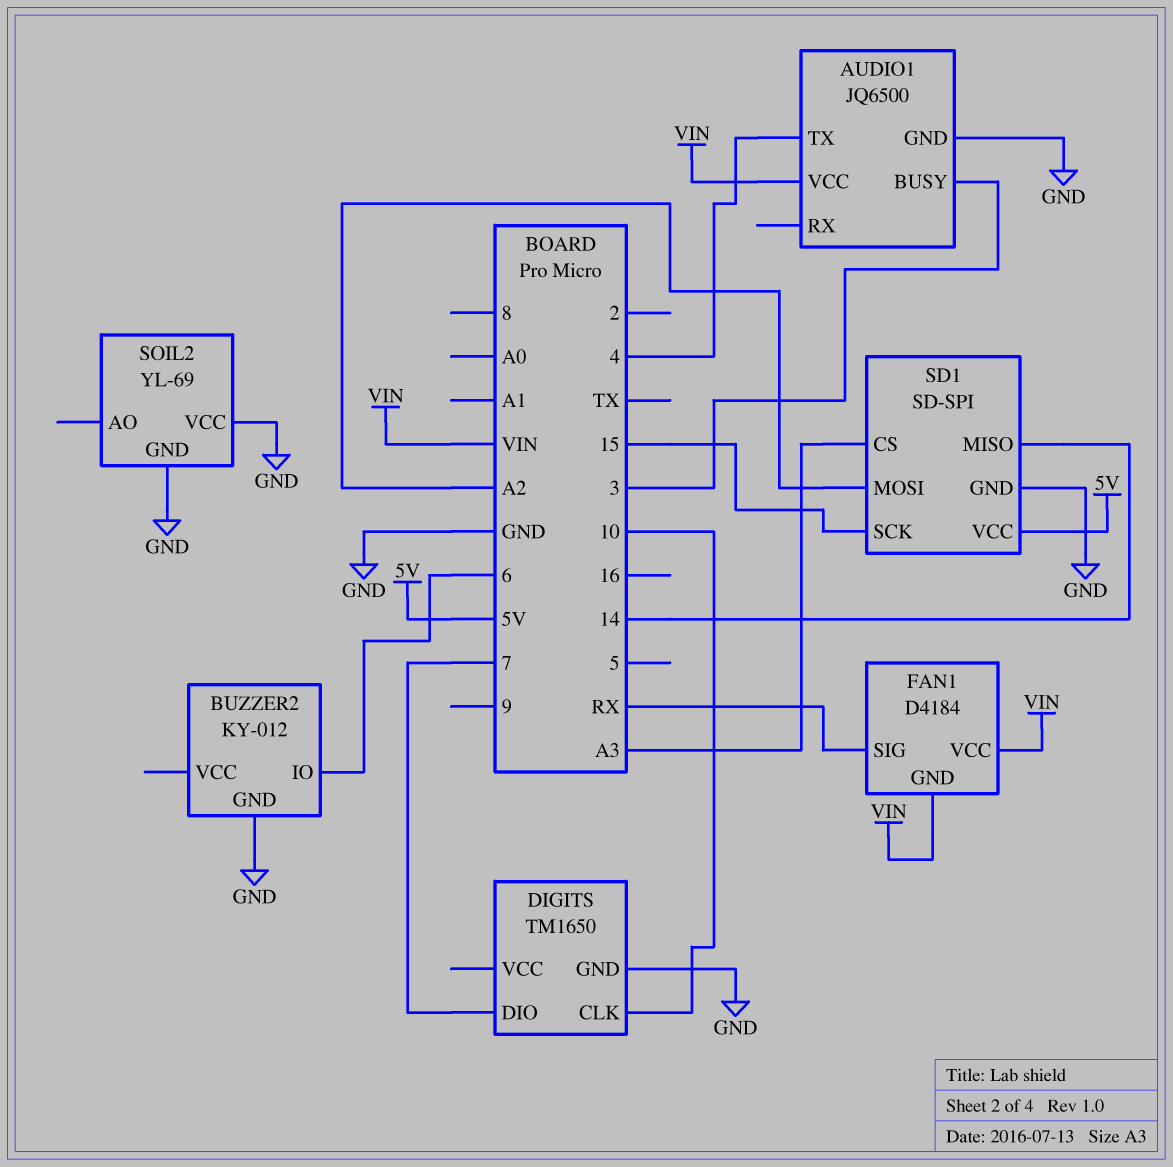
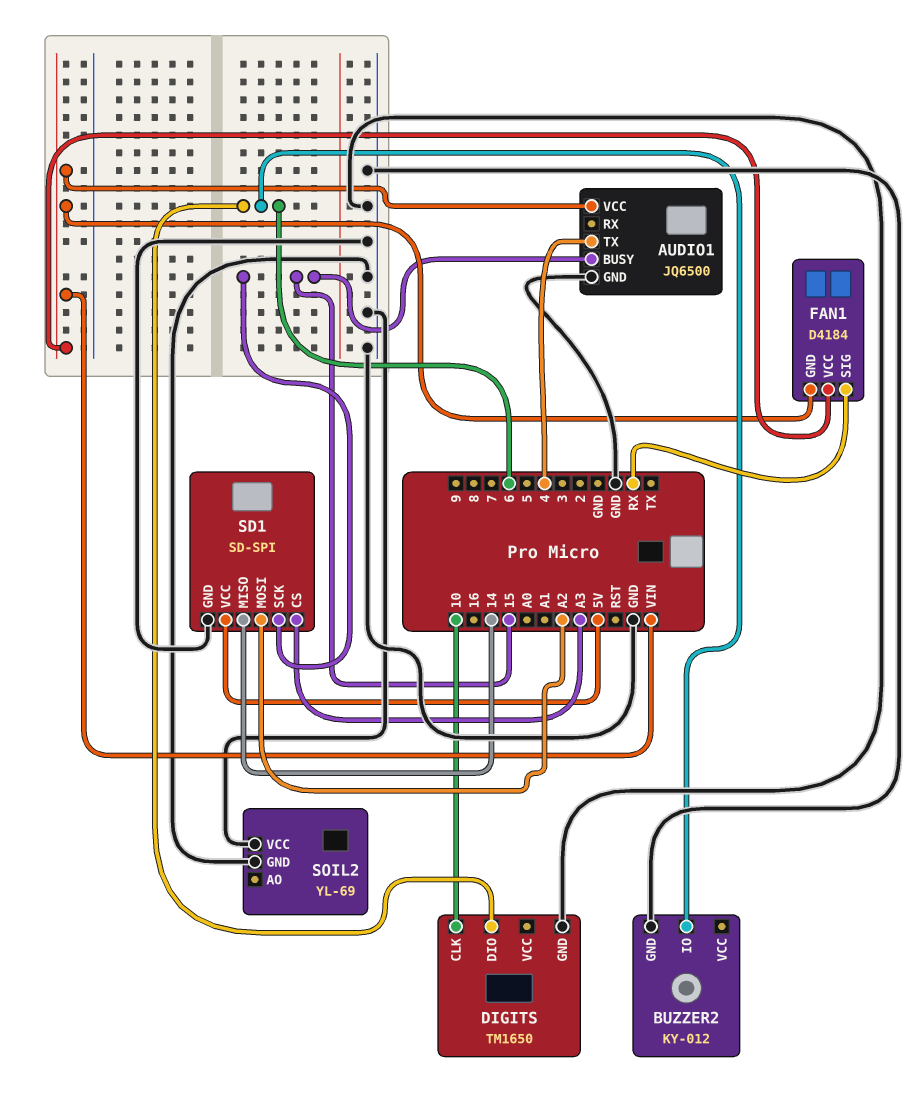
AUDIO1 pin BUSY: 3 -> 15
DIGITS pin DIO: 7 -> 6

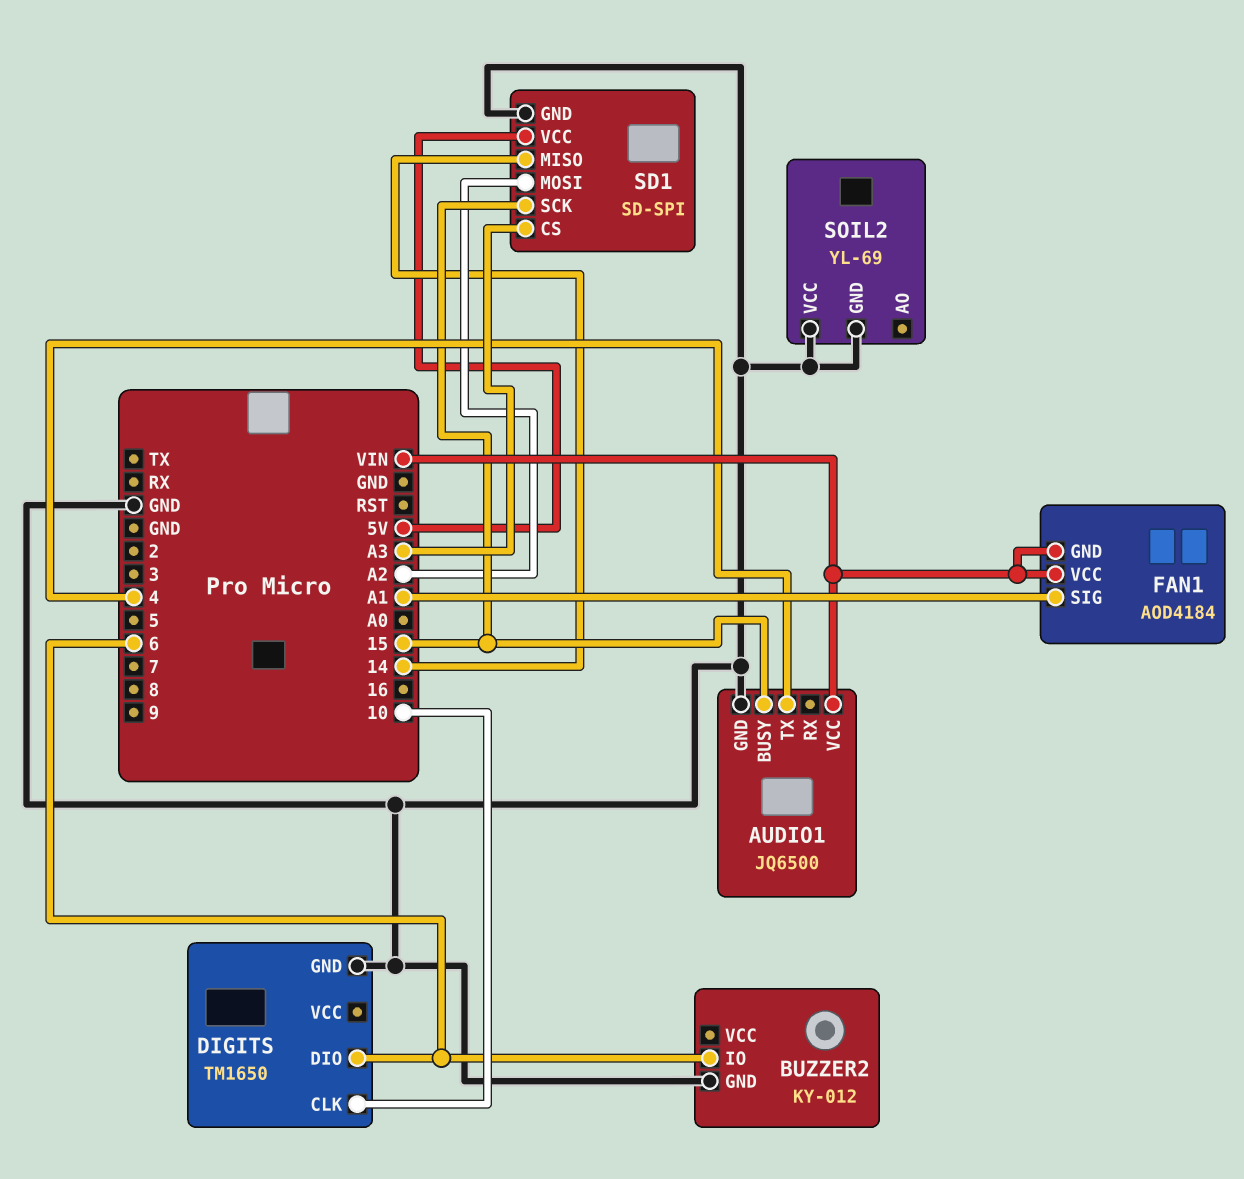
FAN1: D4184 -> AOD4184
FAN1 pin SIG: RX -> A1

